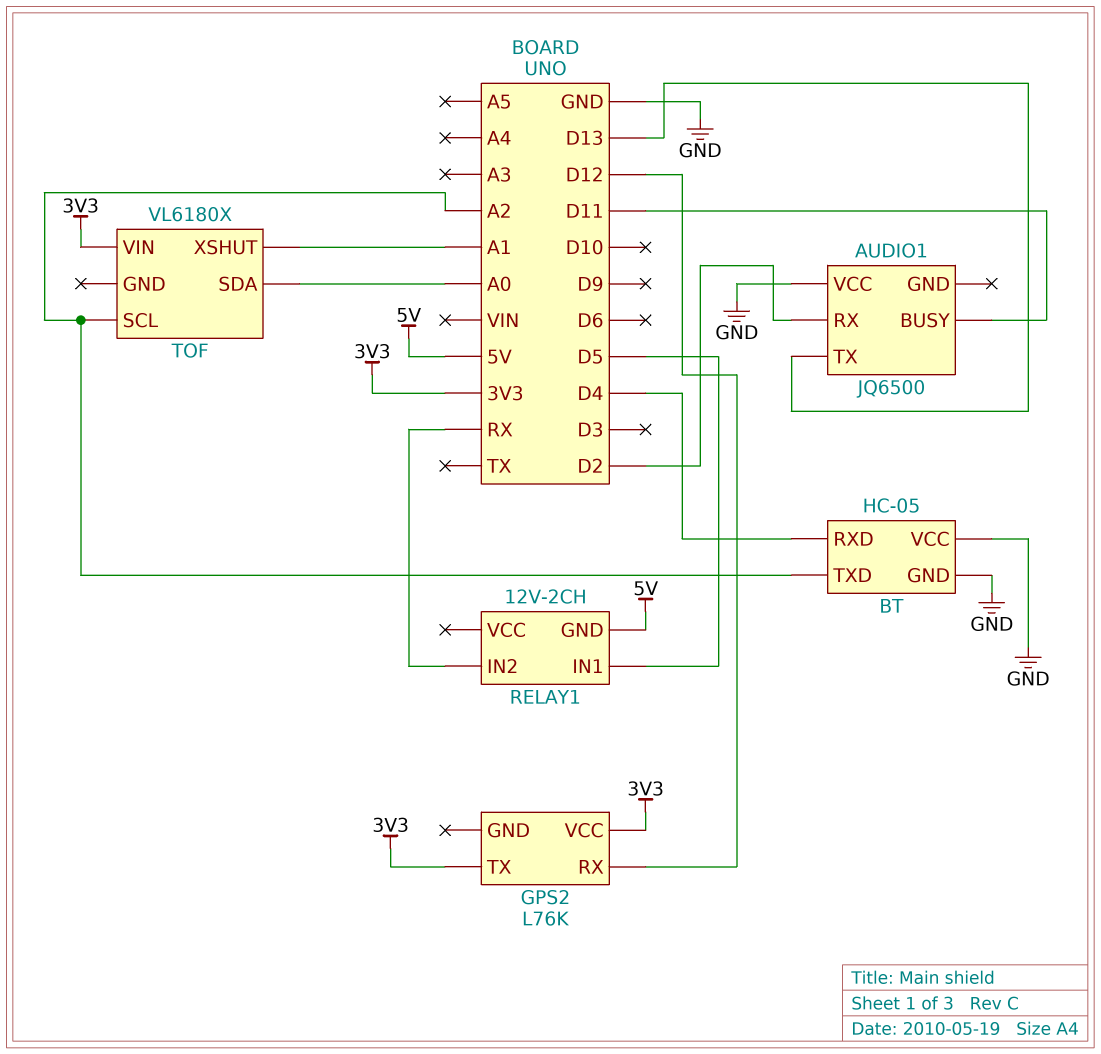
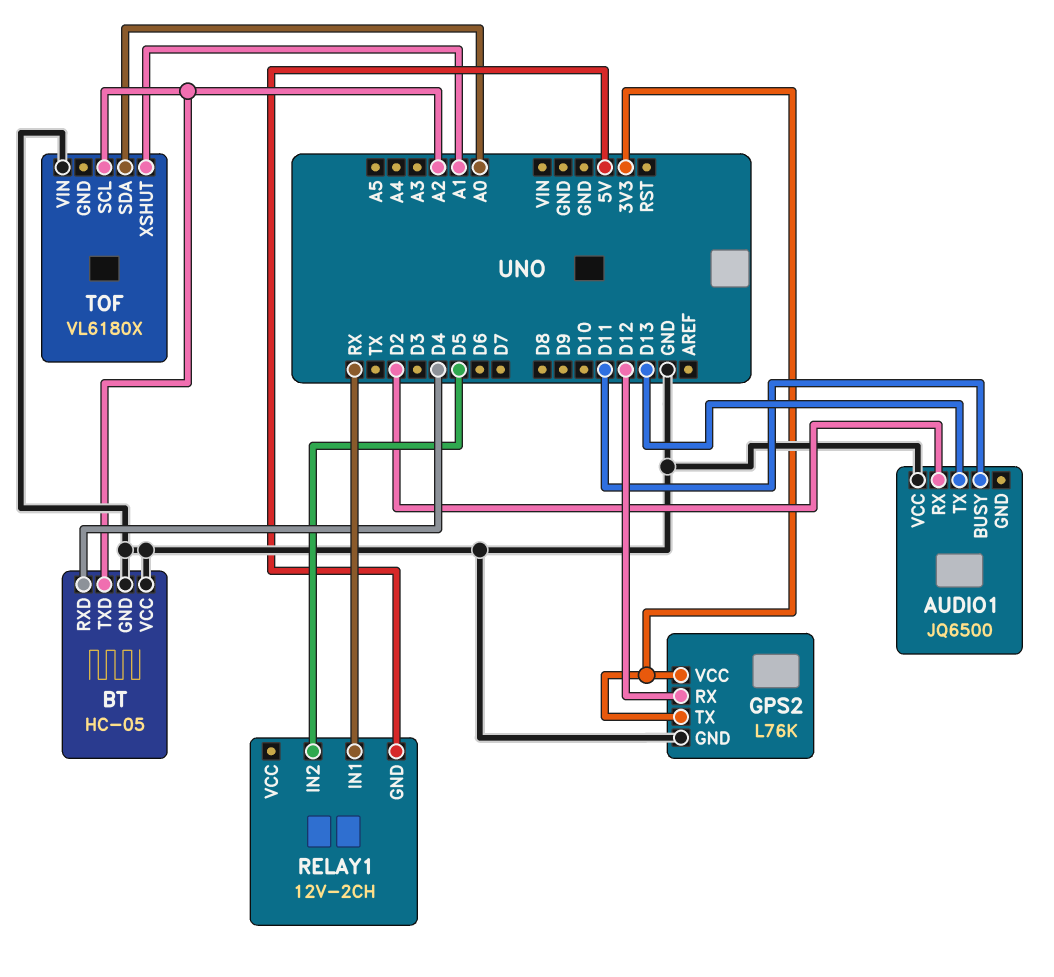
GPS2 pin GND: none -> GND
RELAY1 pin IN1: D5 -> RX
RELAY1 pin IN2: RX -> D5
TOF pin VIN: 3V3 -> GND

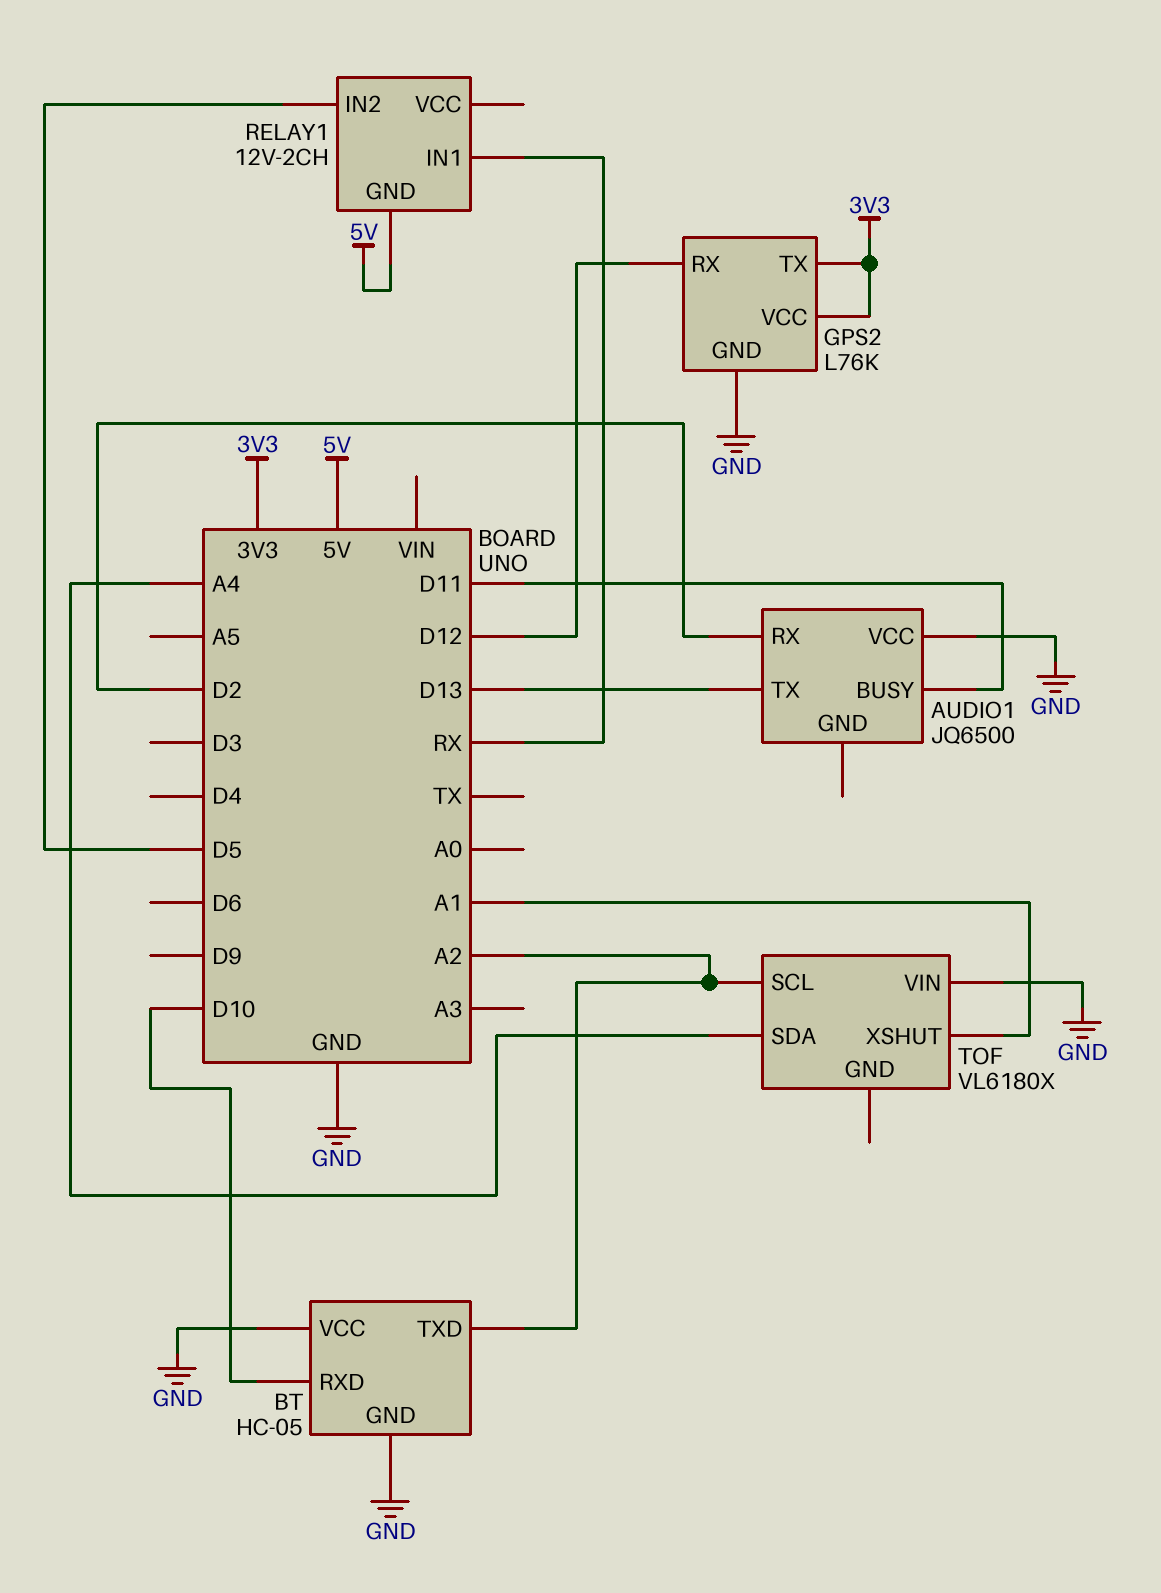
BT pin RXD: D4 -> D10
TOF pin SDA: A0 -> A4

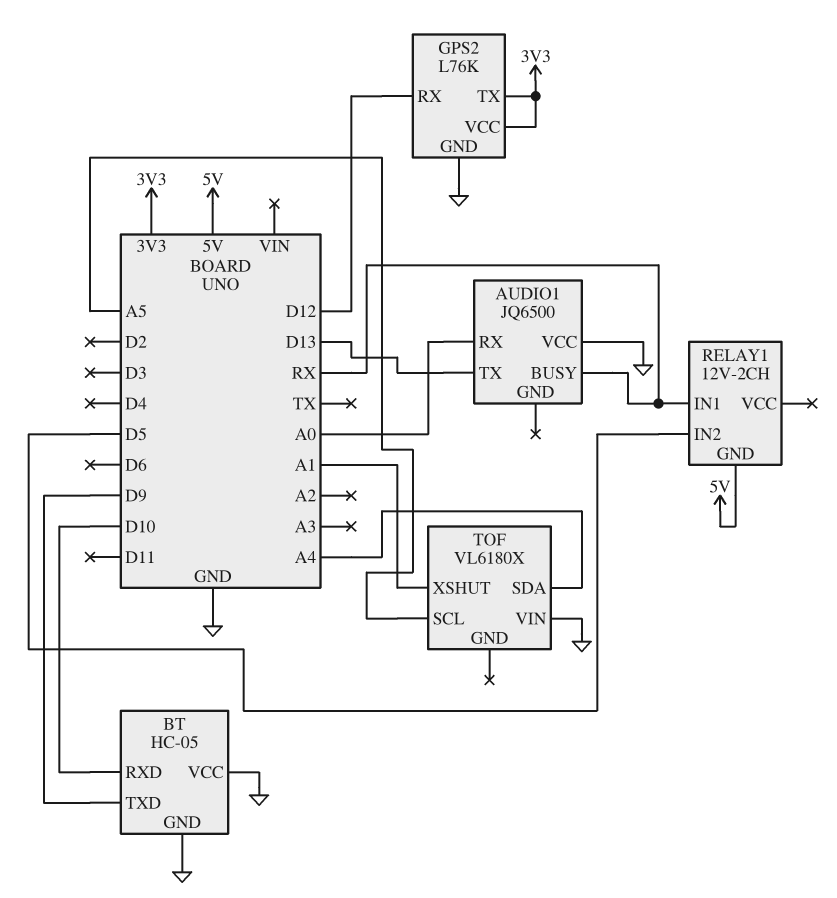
AUDIO1 pin BUSY: D11 -> RX
AUDIO1 pin RX: D2 -> A0
BT pin TXD: A2 -> D9
TOF pin SCL: A2 -> A5

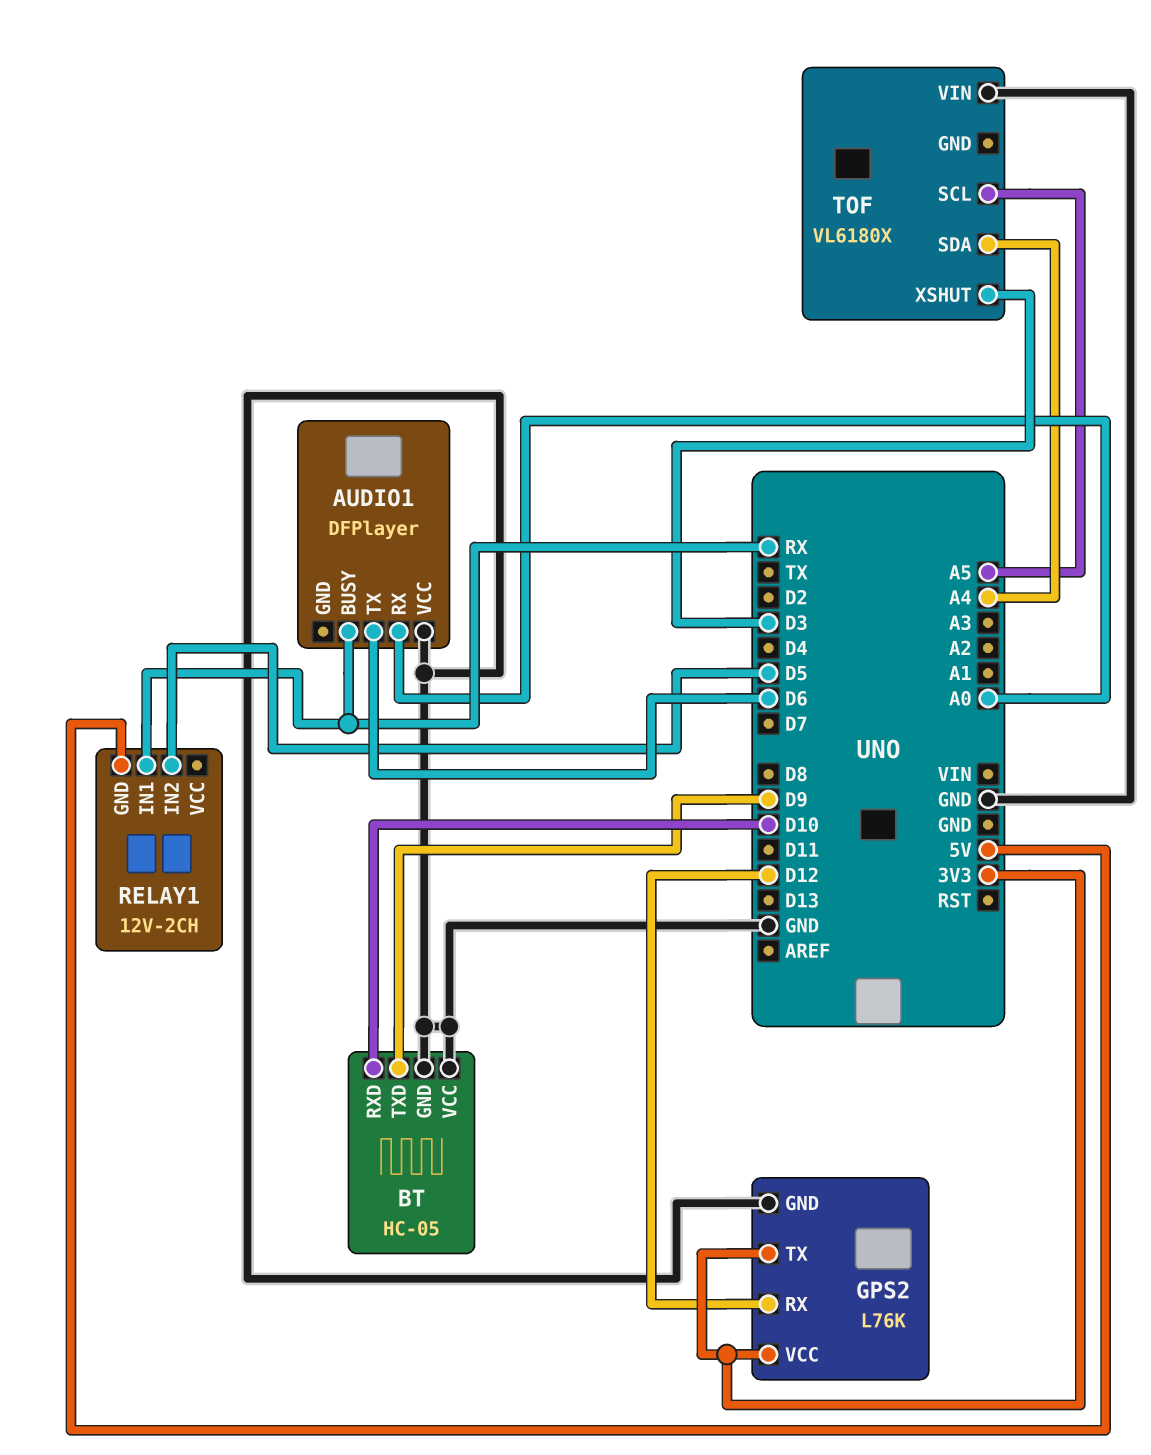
AUDIO1: JQ6500 -> DFPlayer
AUDIO1 pin TX: D13 -> D6
TOF pin XSHUT: A1 -> D3

